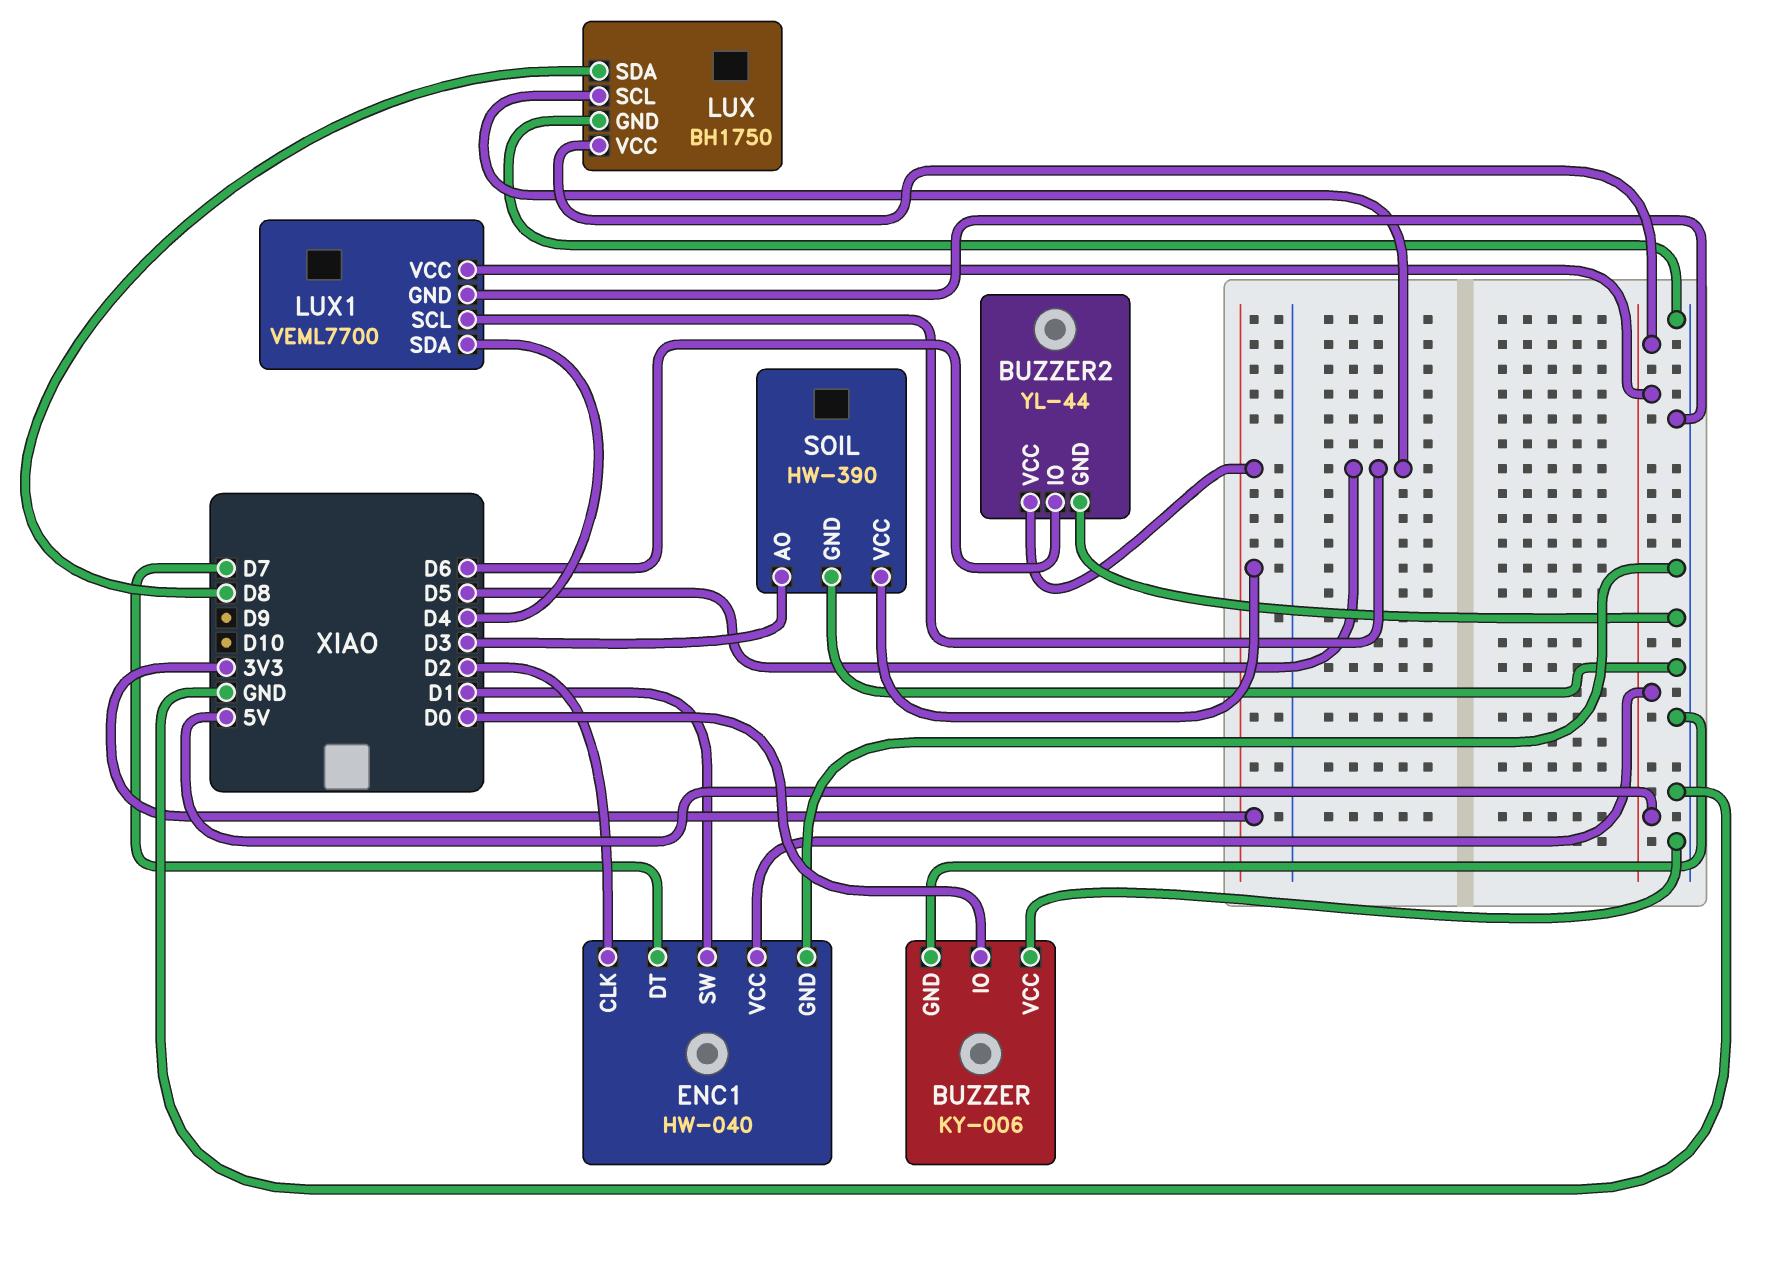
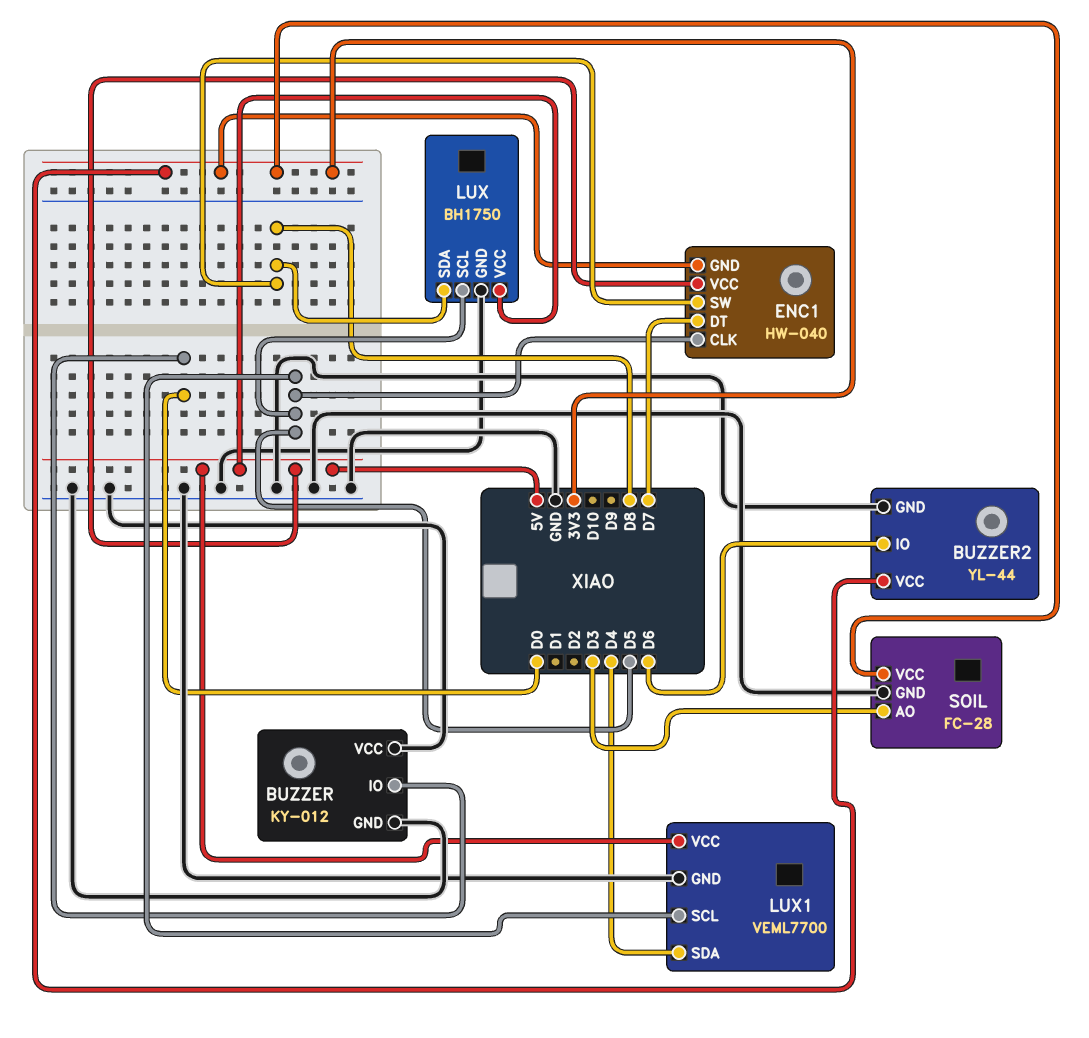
BUZZER: KY-006 -> KY-012
ENC1 pin CLK: D2 -> D5
ENC1 pin GND: GND -> 3V3
ENC1 pin SW: D1 -> D8
SOIL: HW-390 -> FC-28

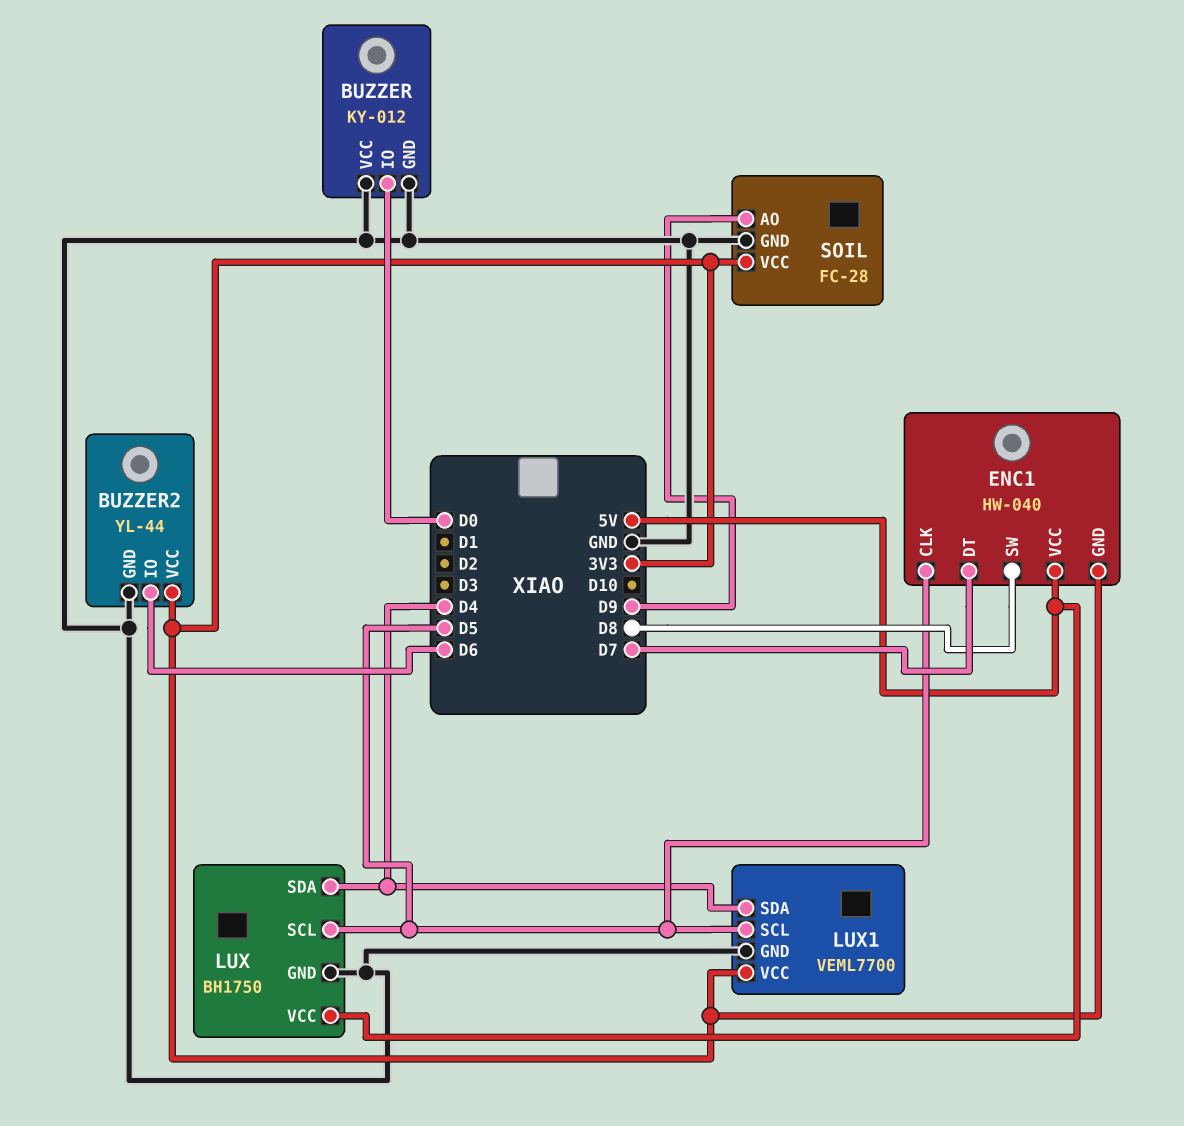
LUX pin SDA: D8 -> D4
LUX1 pin VCC: 5V -> 3V3
SOIL pin AO: D3 -> D9

